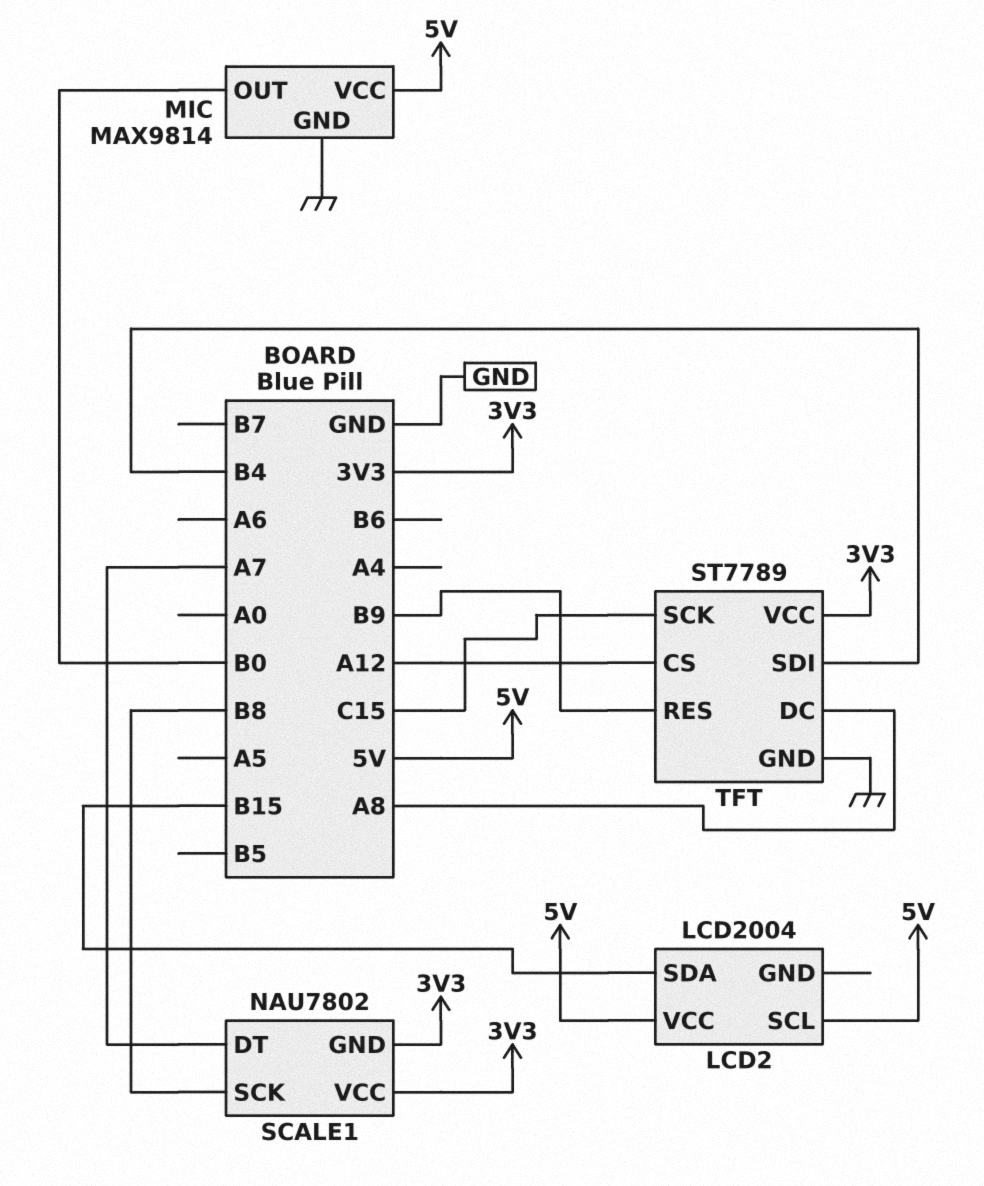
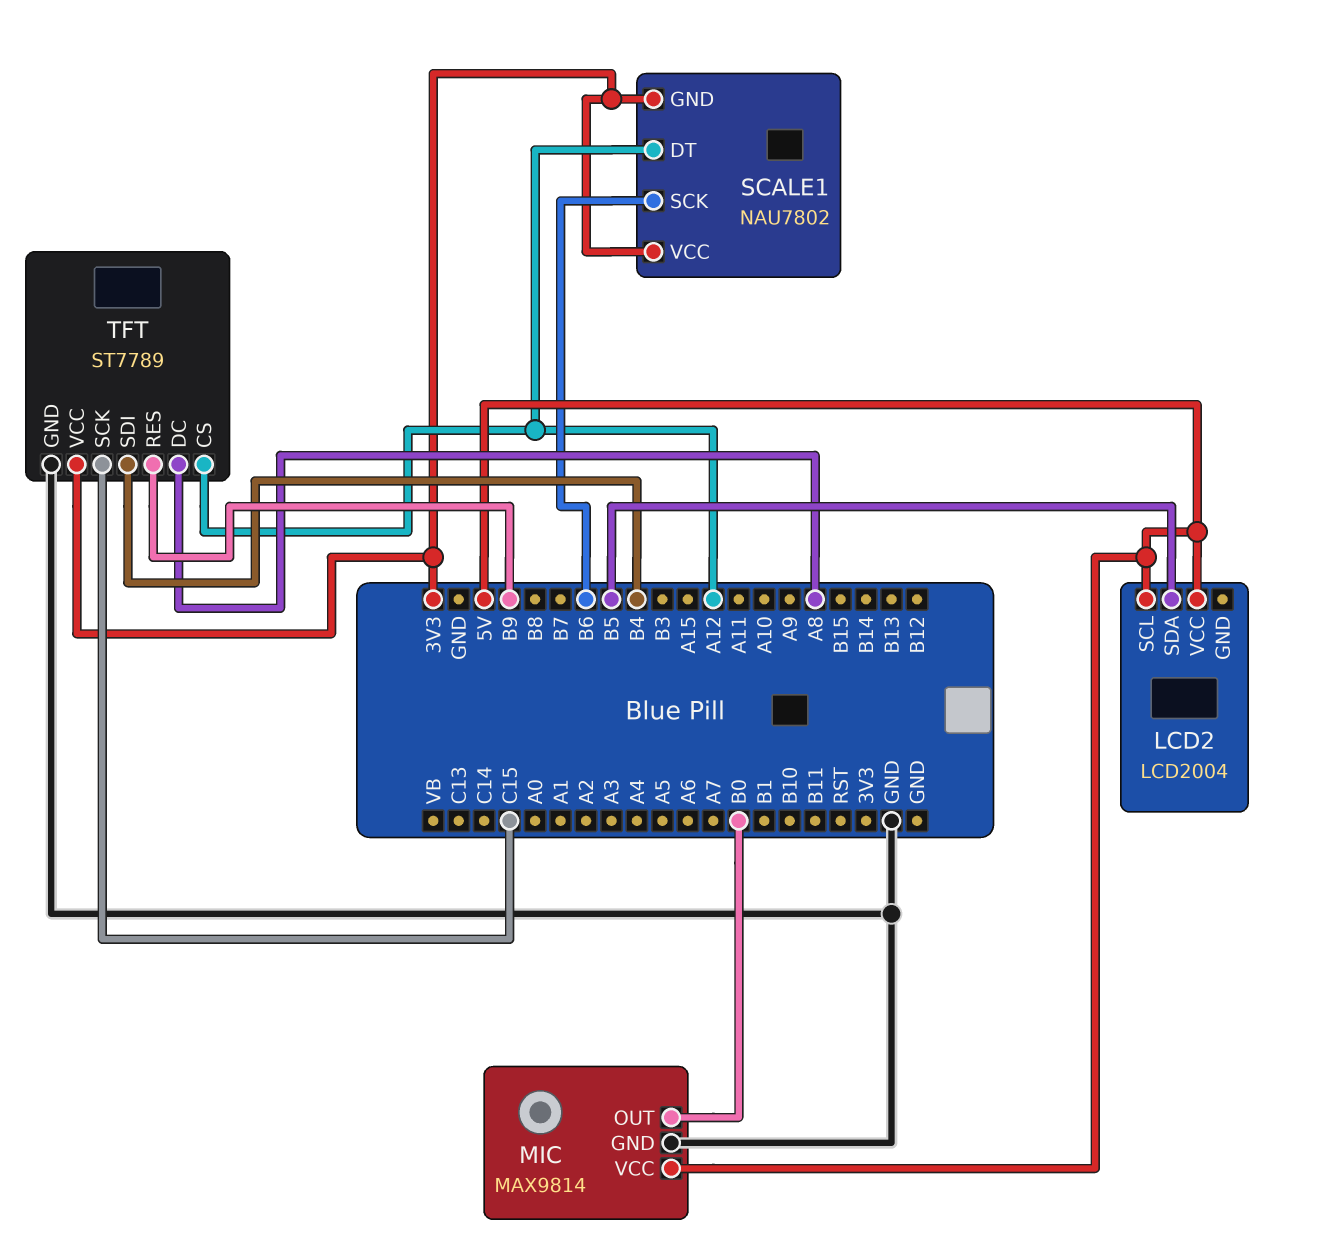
LCD2 pin SDA: B15 -> B5
SCALE1 pin DT: A7 -> A12
SCALE1 pin SCK: B8 -> B6

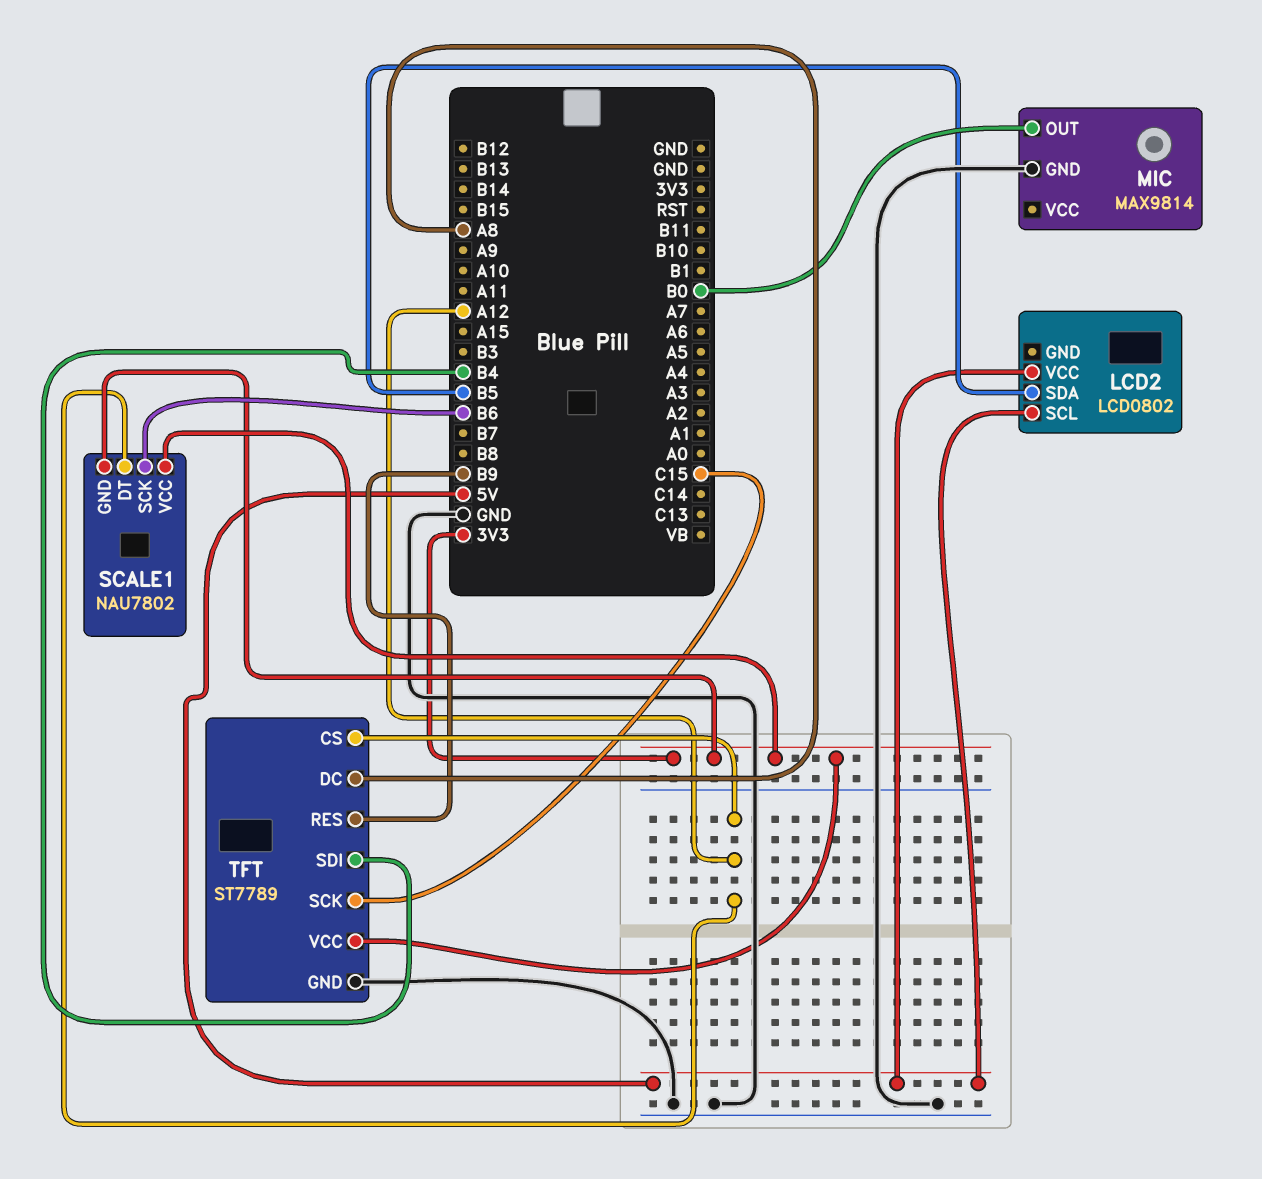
LCD2: LCD2004 -> LCD0802
MIC pin VCC: 5V -> none

